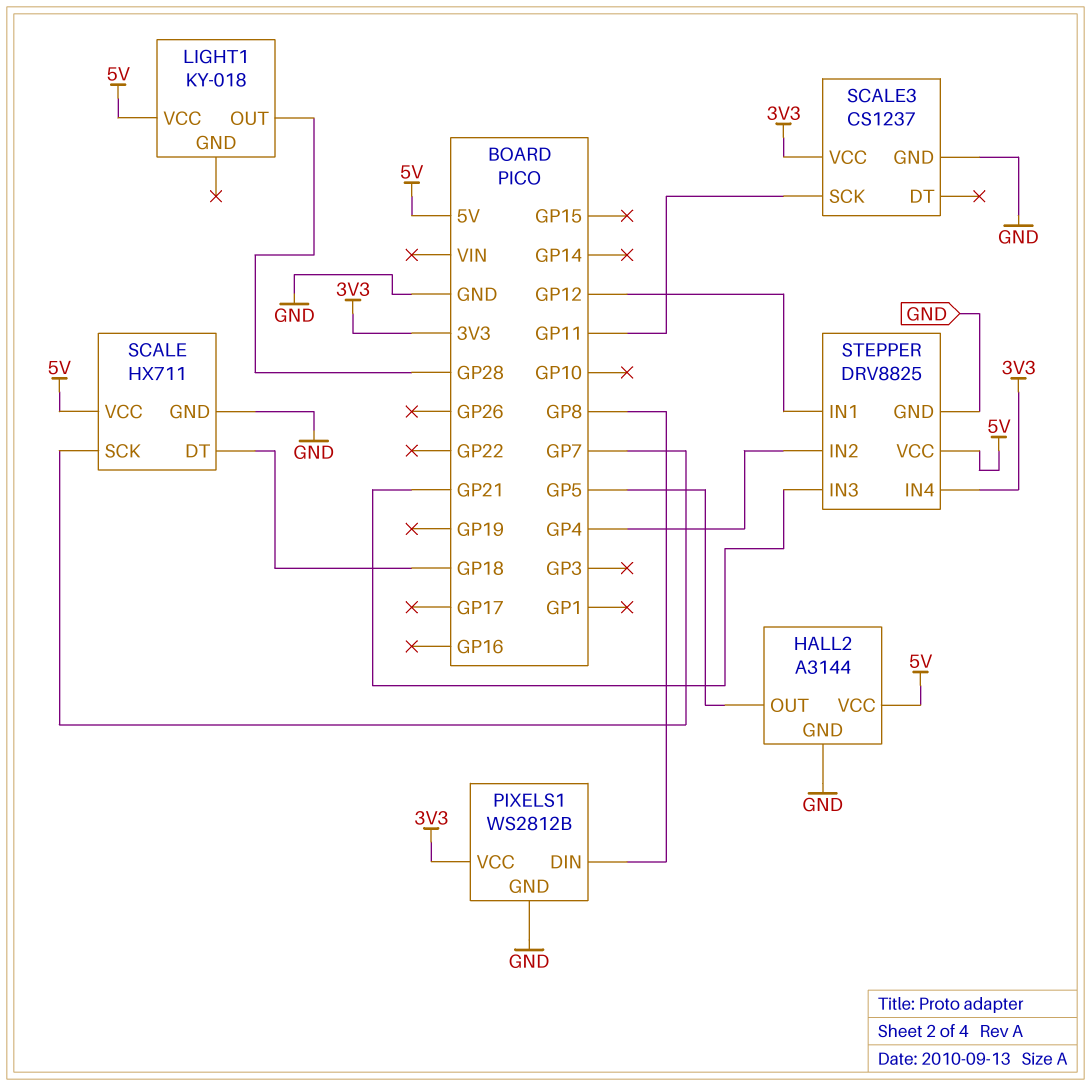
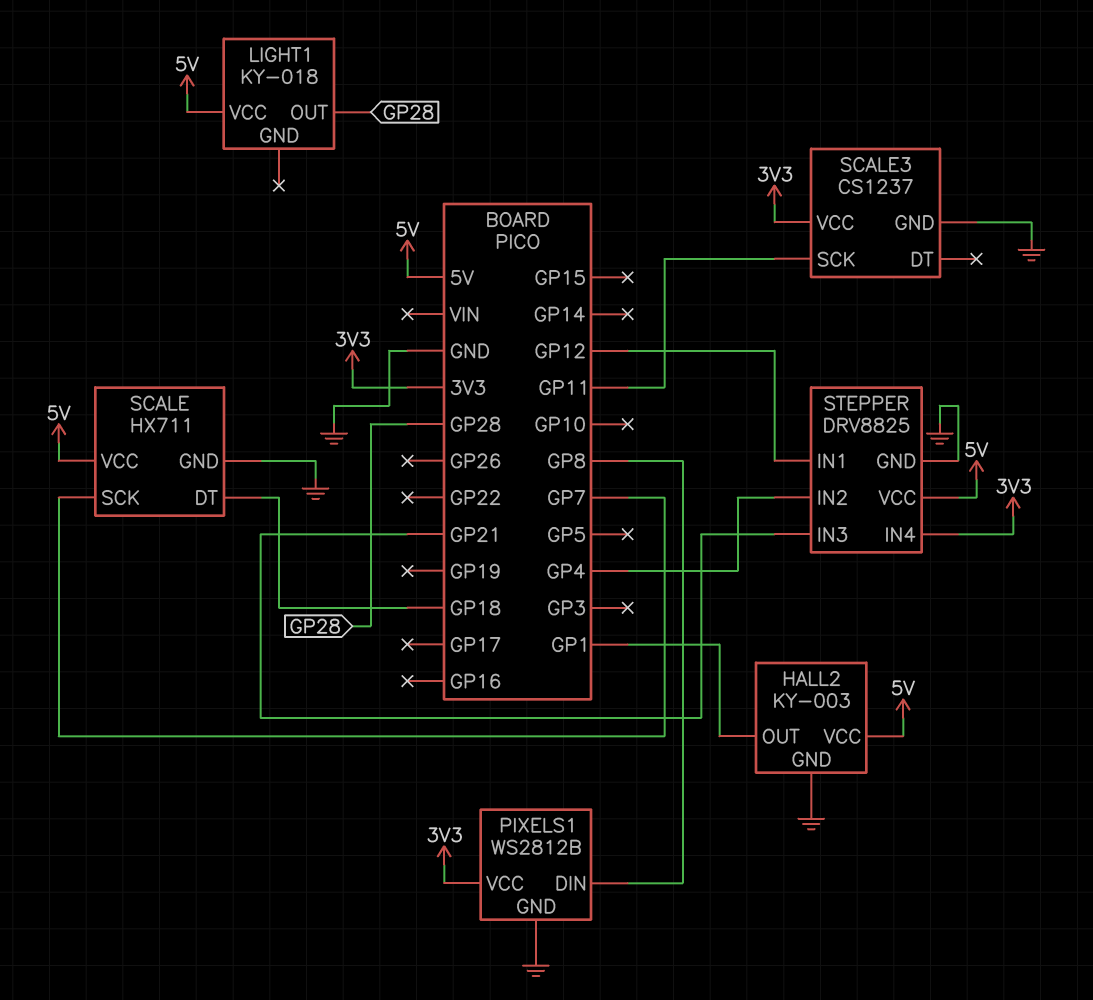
HALL2: A3144 -> KY-003
HALL2 pin OUT: GP5 -> GP1

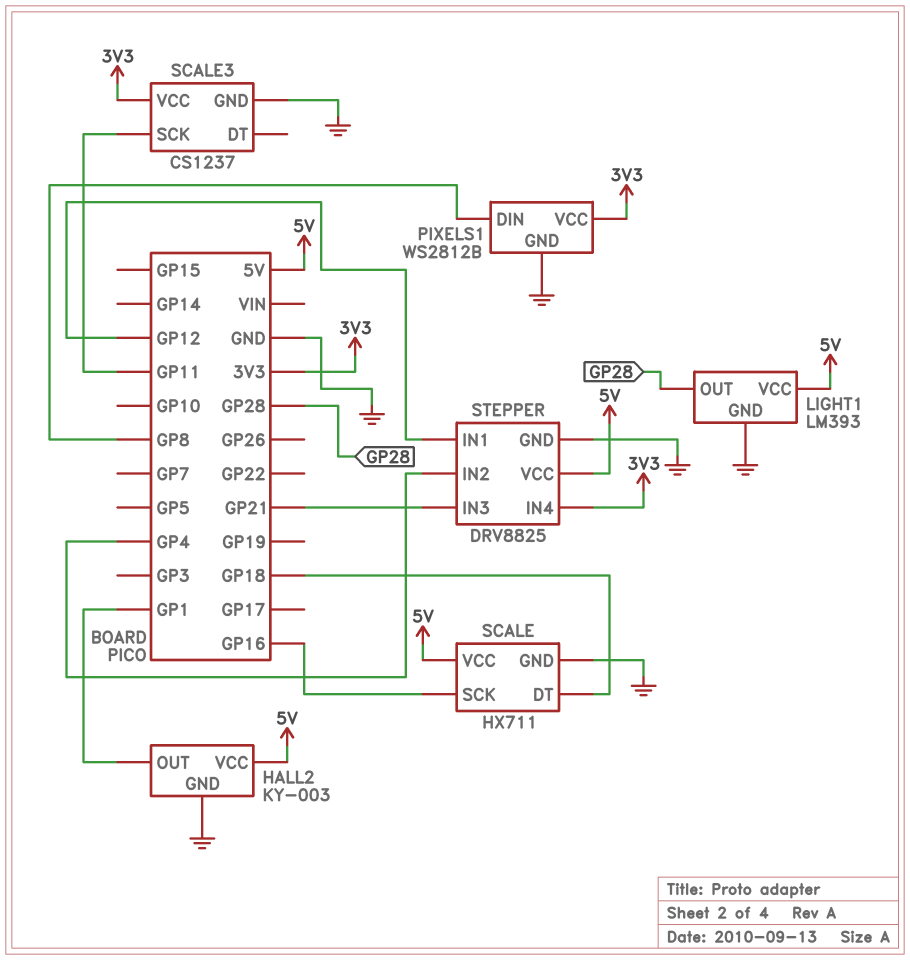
LIGHT1: KY-018 -> LM393
LIGHT1 pin GND: none -> GND
SCALE pin SCK: GP7 -> GP16

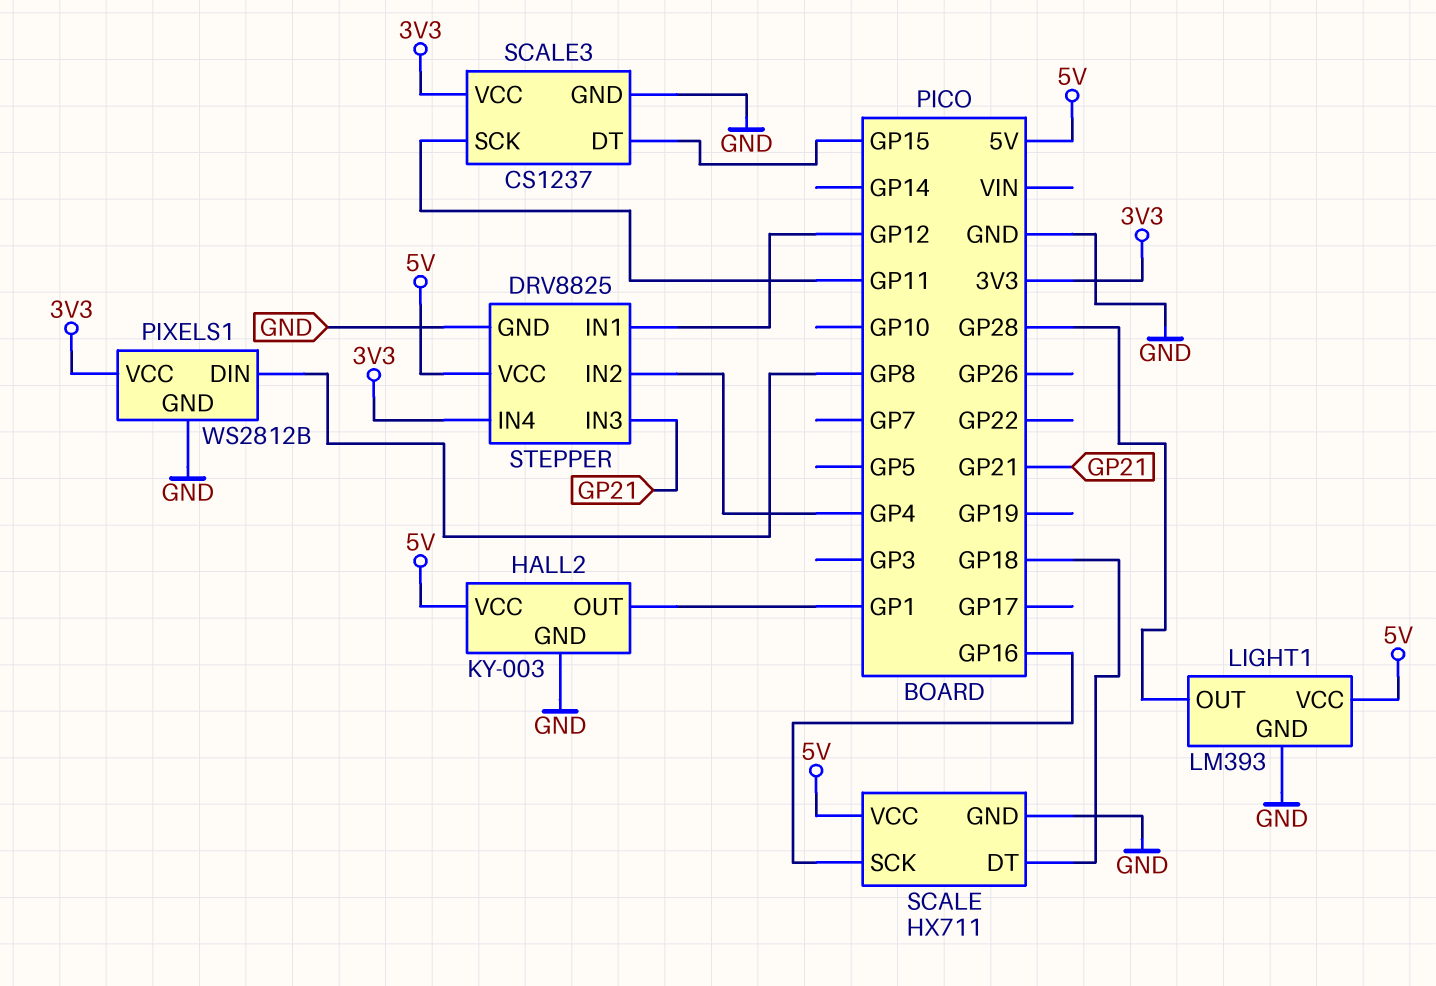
SCALE3 pin DT: none -> GP15

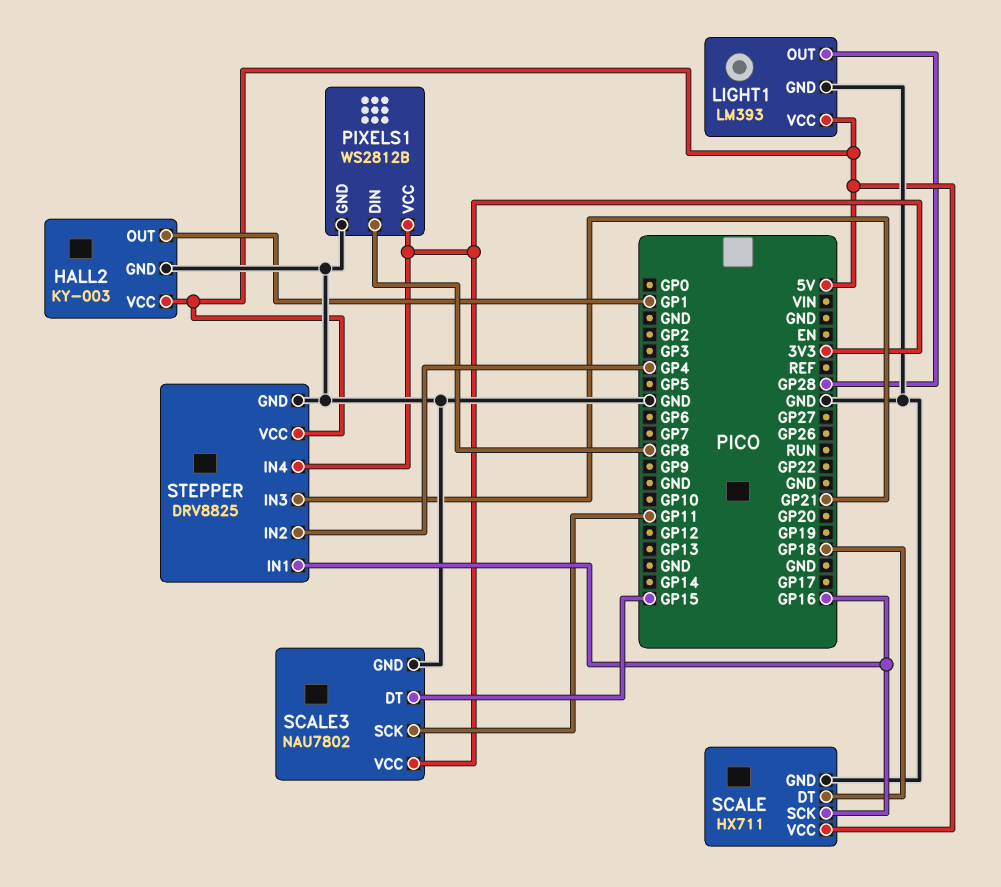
SCALE3: CS1237 -> NAU7802
STEPPER pin IN1: GP12 -> GP16

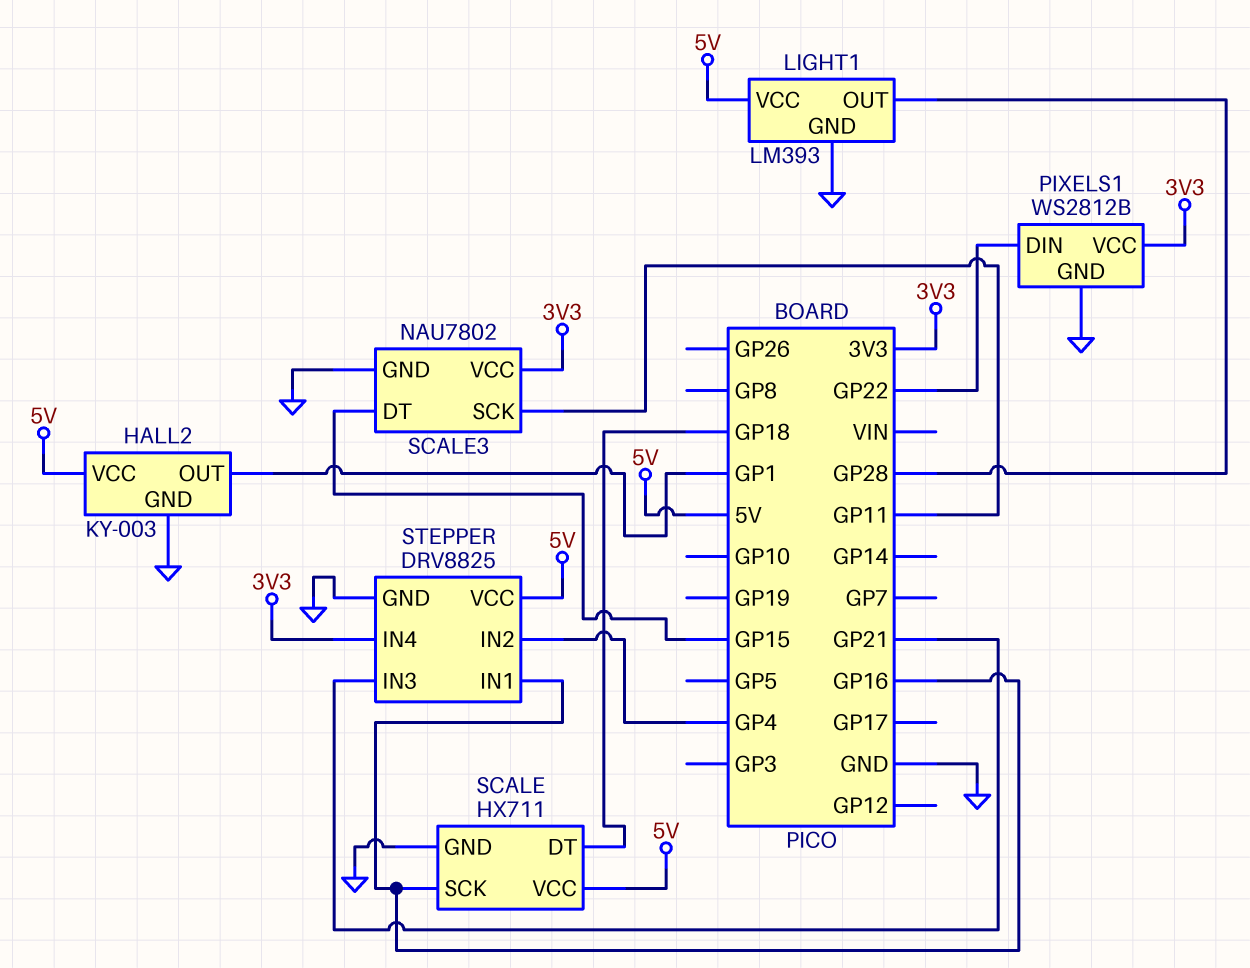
PIXELS1 pin DIN: GP8 -> GP22

